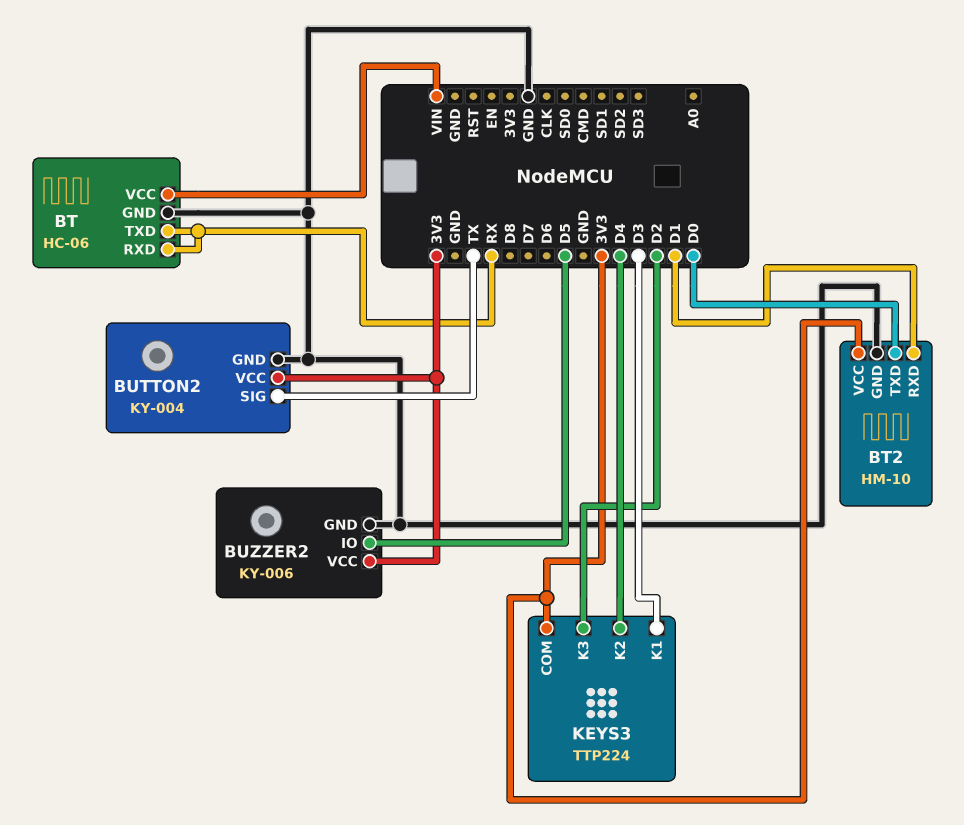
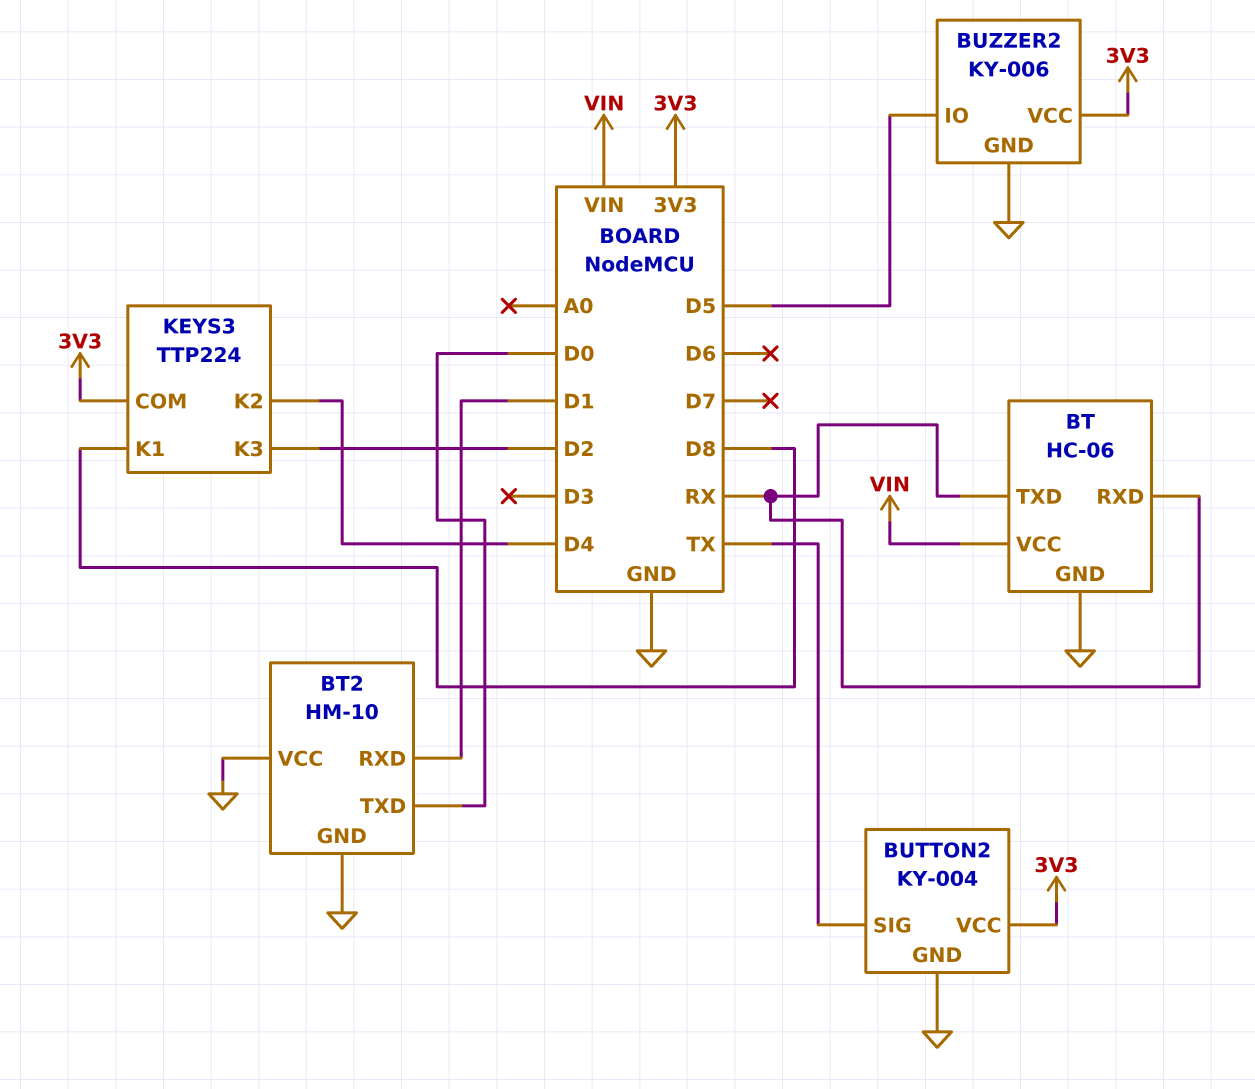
BT2 pin VCC: 3V3 -> GND
KEYS3 pin K1: D3 -> D8

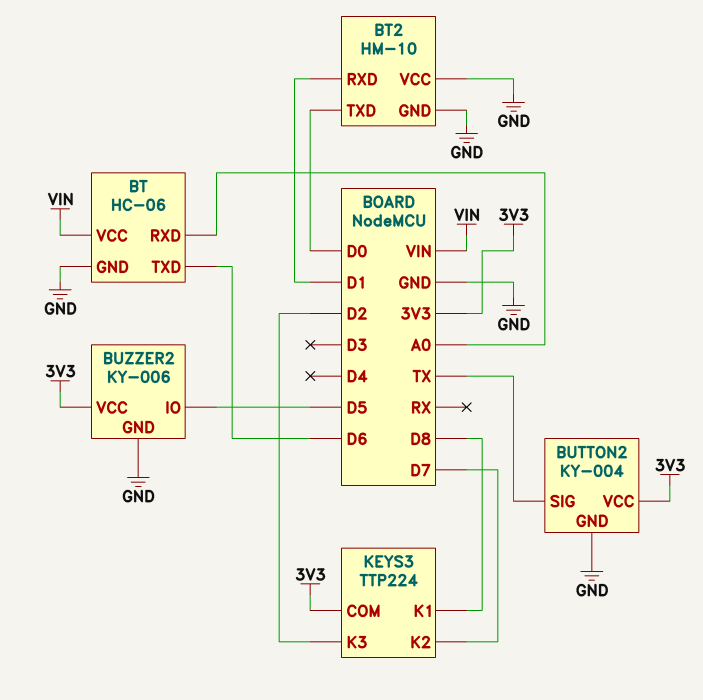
BT pin RXD: RX -> A0
BT pin TXD: RX -> D6
KEYS3 pin K2: D4 -> D7

